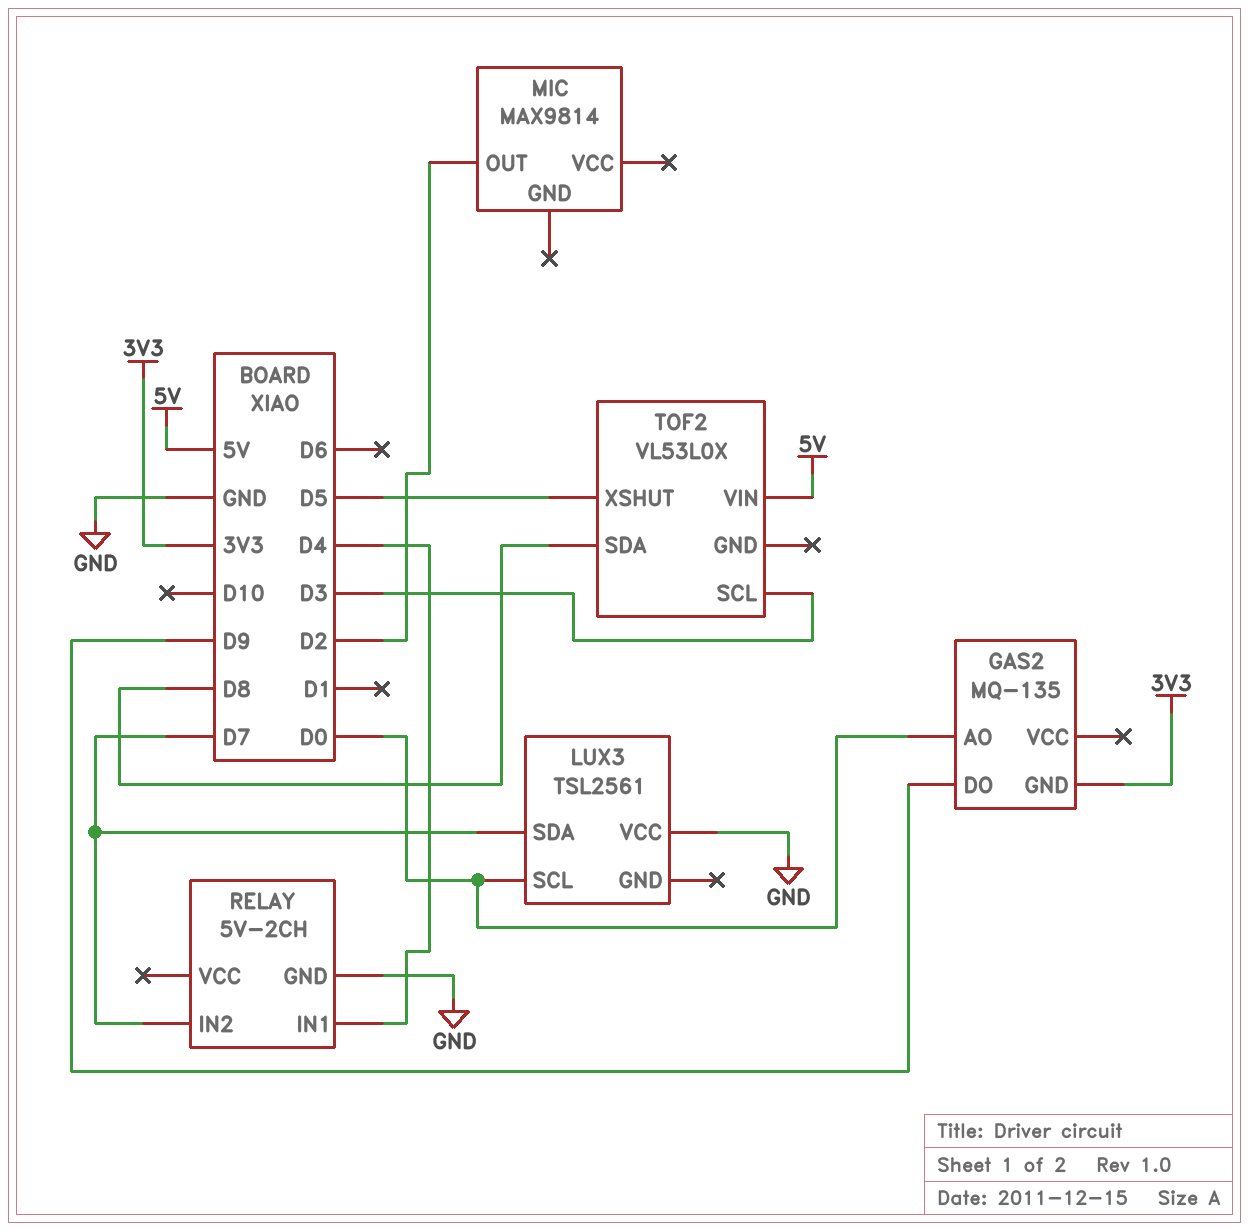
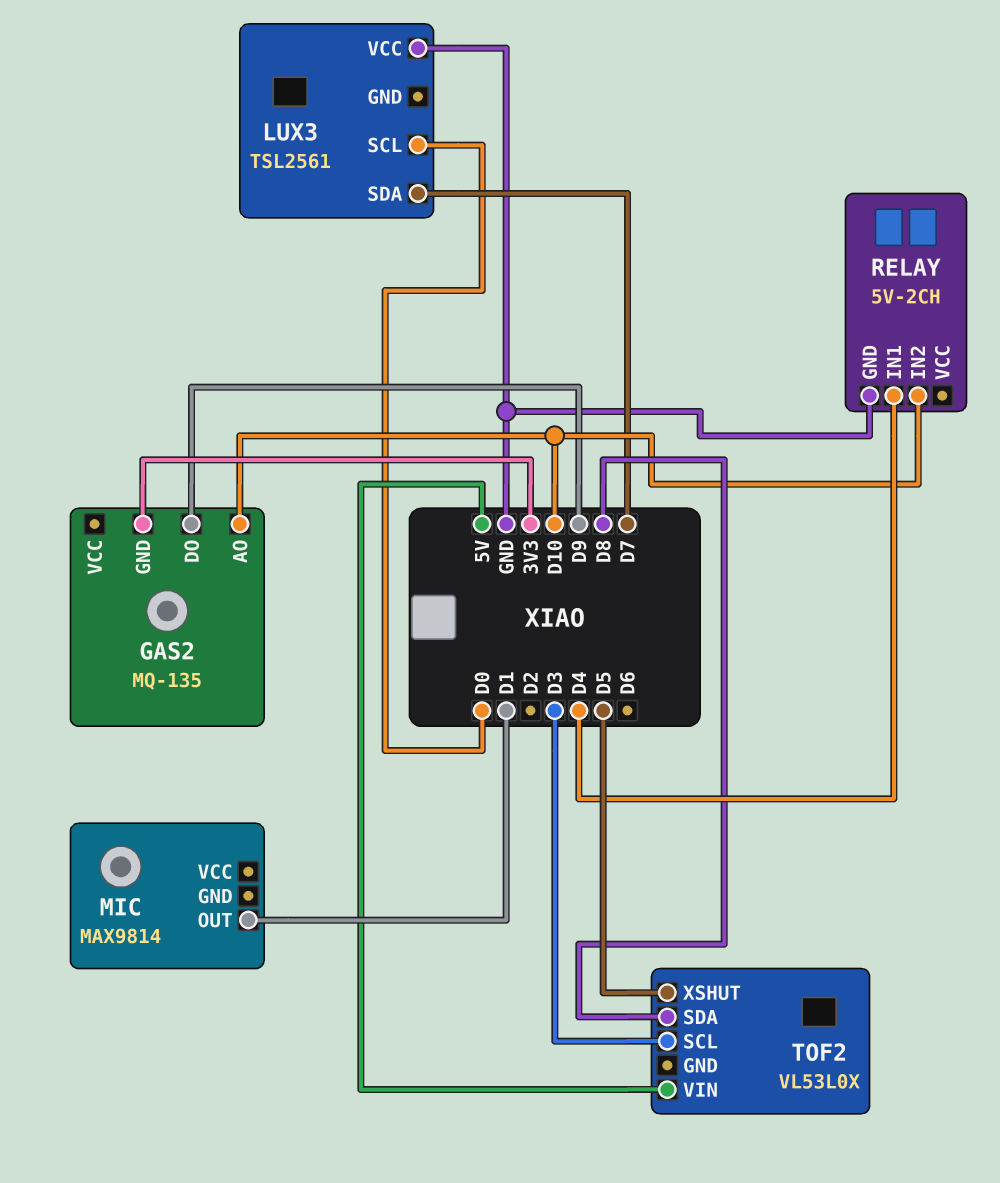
GAS2 pin AO: D0 -> D10
MIC pin OUT: D2 -> D1
RELAY pin IN2: D7 -> D10

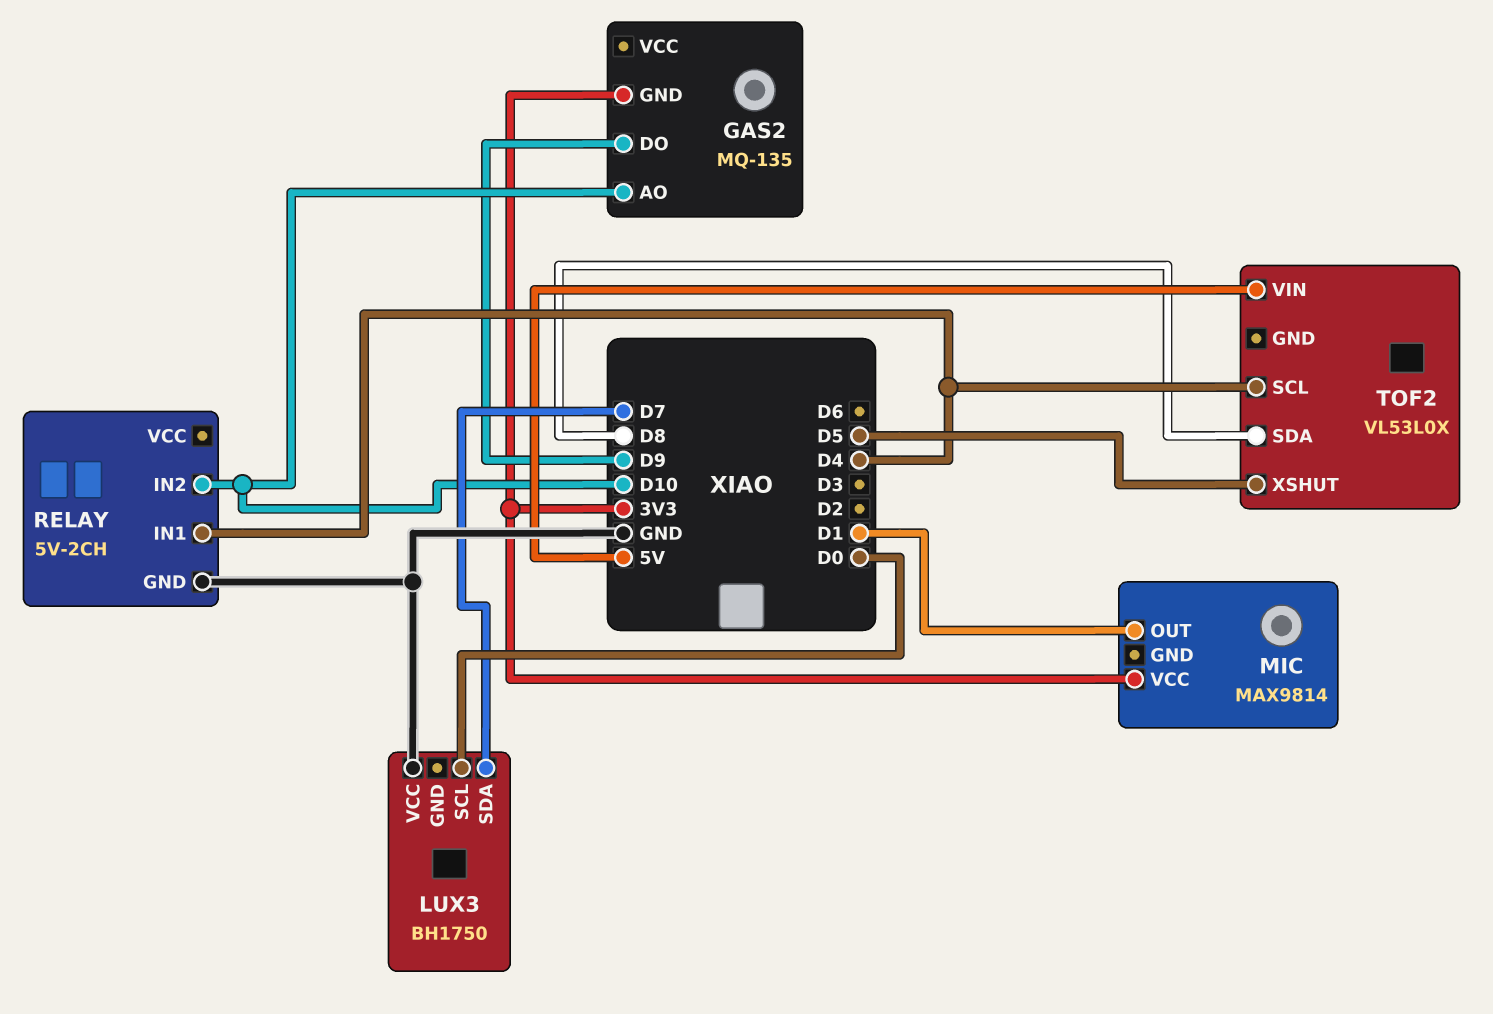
LUX3: TSL2561 -> BH1750
MIC pin VCC: none -> 3V3
TOF2 pin SCL: D3 -> D4

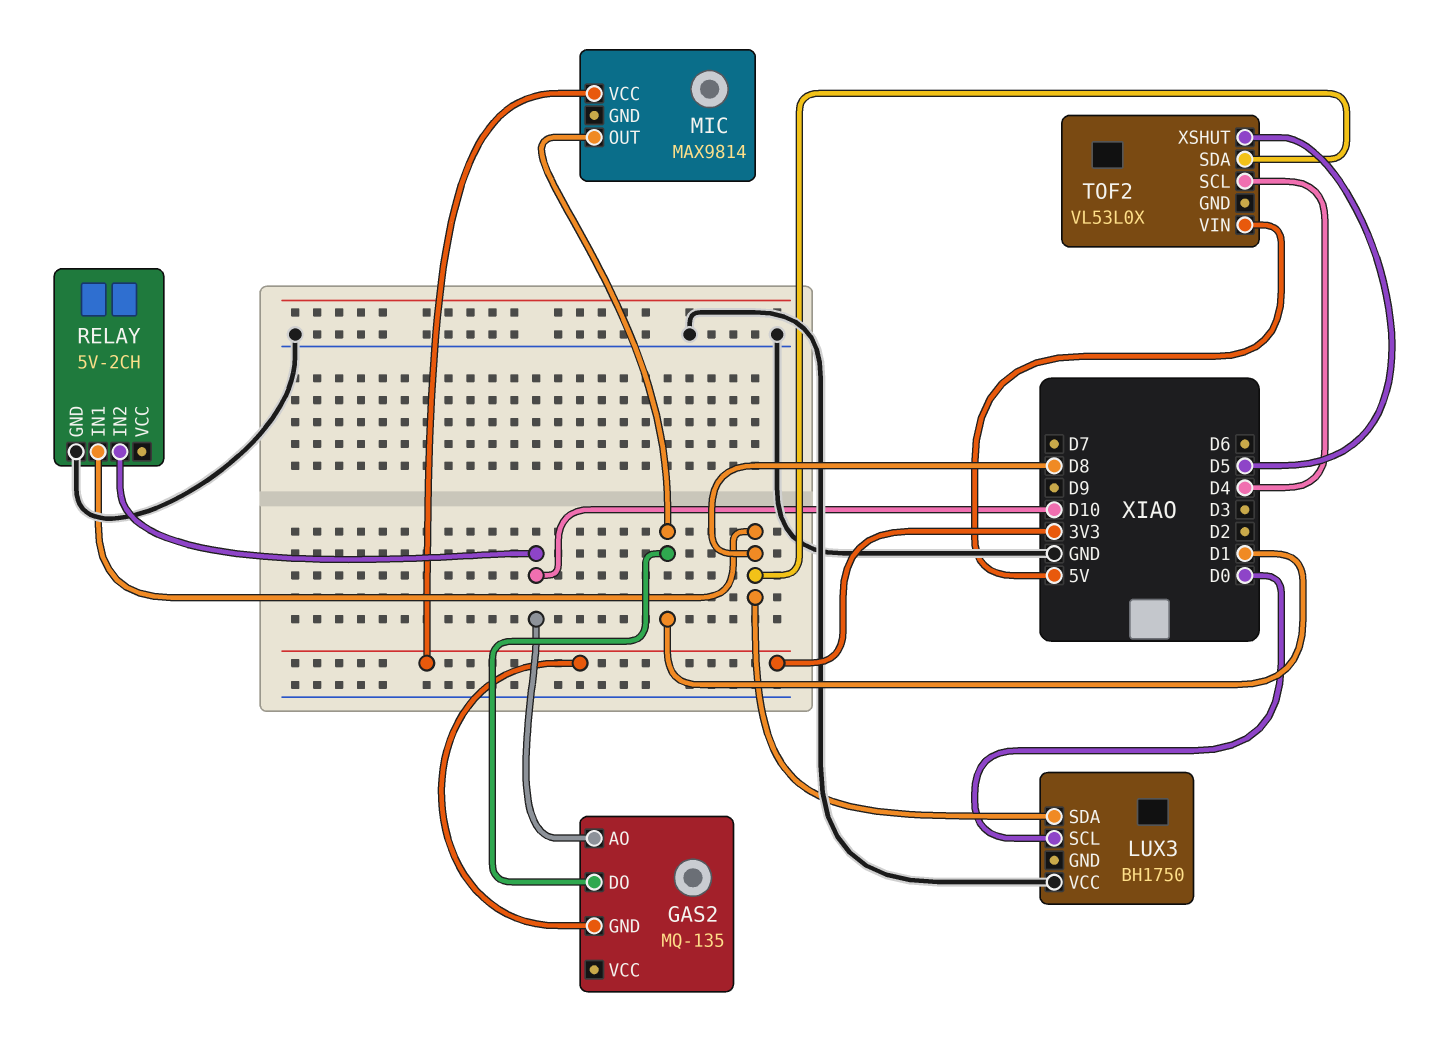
GAS2 pin DO: D9 -> D1
LUX3 pin SDA: D7 -> D8
RELAY pin IN1: D4 -> D8

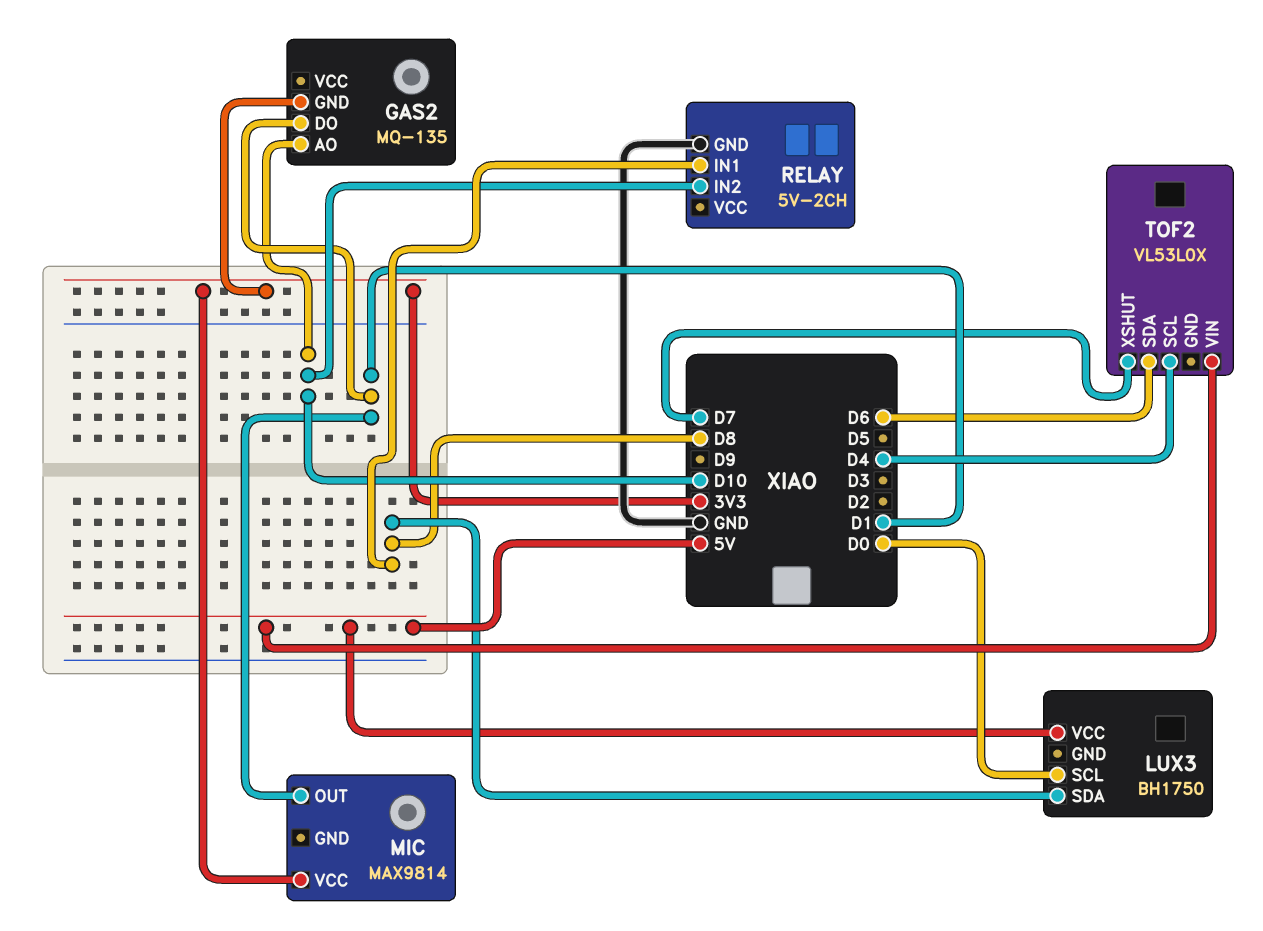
LUX3 pin VCC: GND -> 5V
TOF2 pin SDA: D8 -> D6
TOF2 pin XSHUT: D5 -> D7

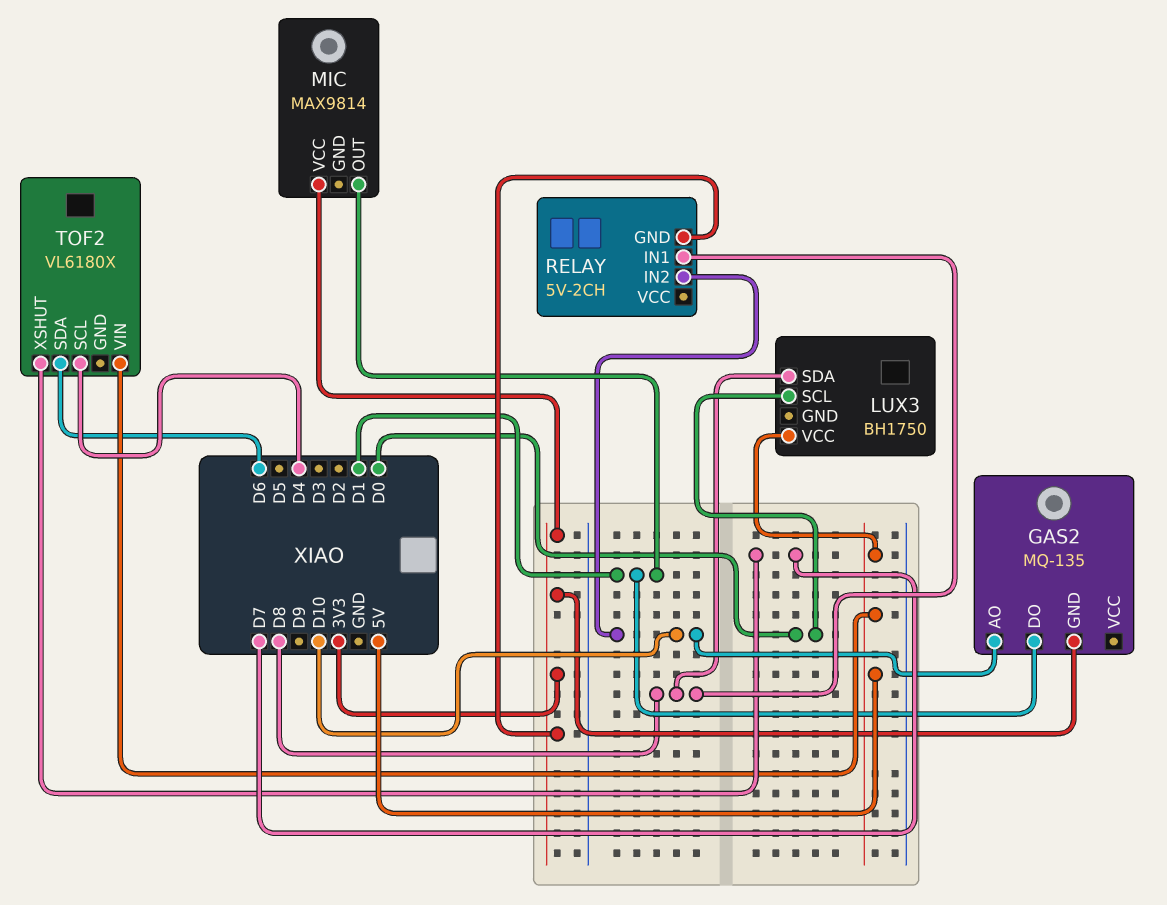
RELAY pin GND: GND -> 3V3
TOF2: VL53L0X -> VL6180X

